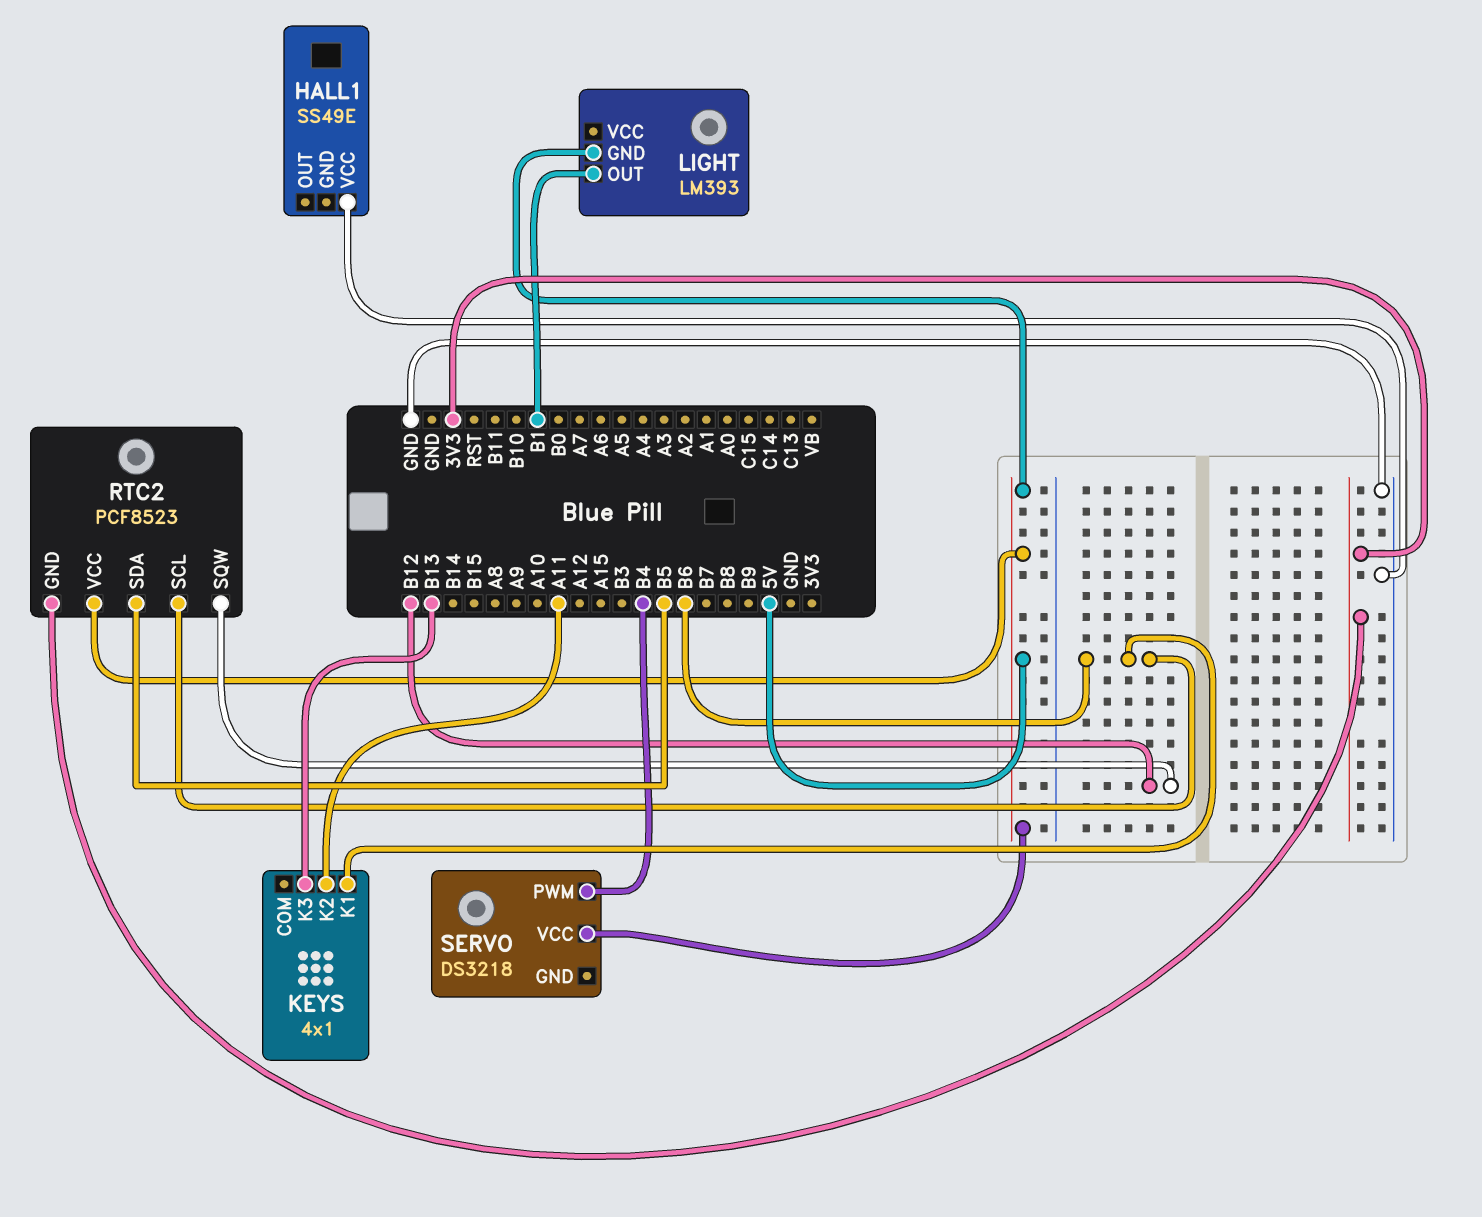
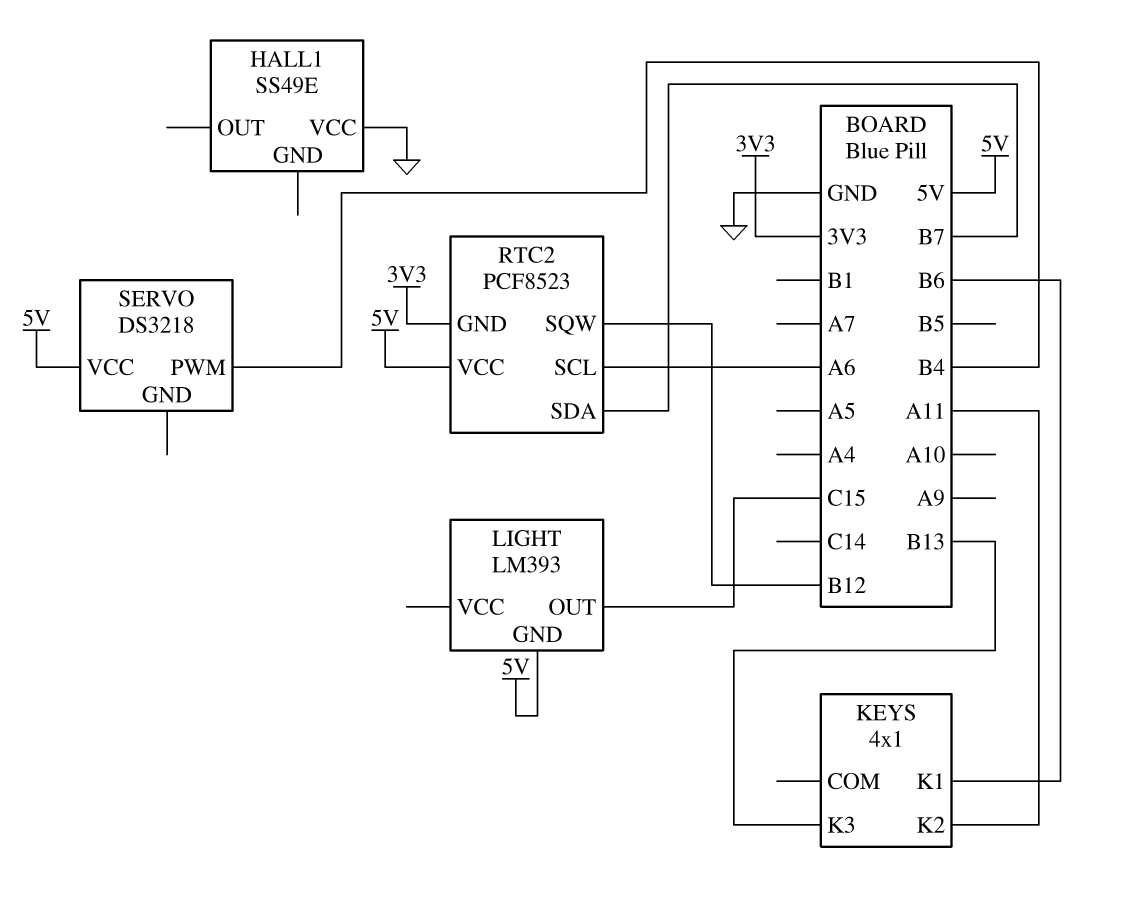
LIGHT pin OUT: B1 -> C15
RTC2 pin SCL: B6 -> A6
RTC2 pin SDA: B5 -> B7

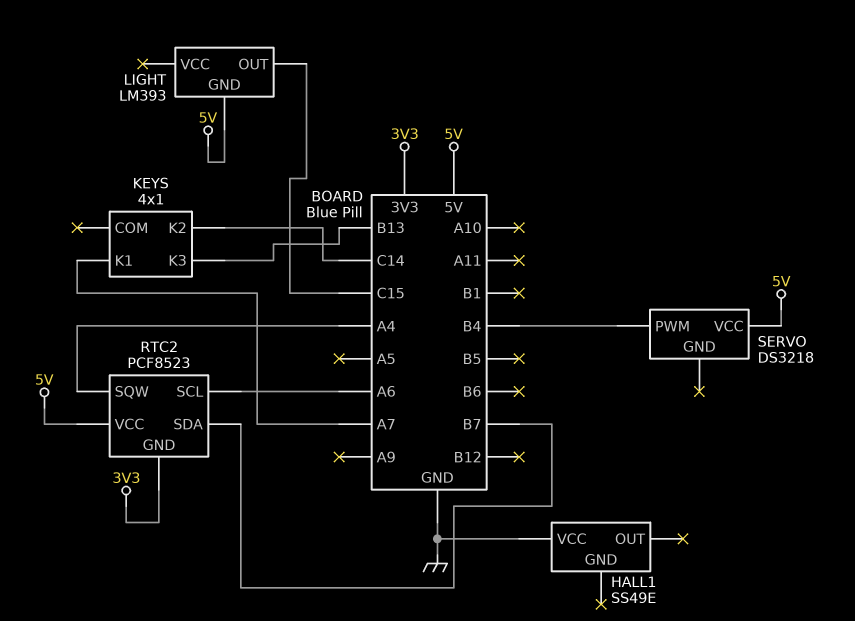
KEYS pin K1: B6 -> A7
KEYS pin K2: A11 -> C14
RTC2 pin SQW: B12 -> A4

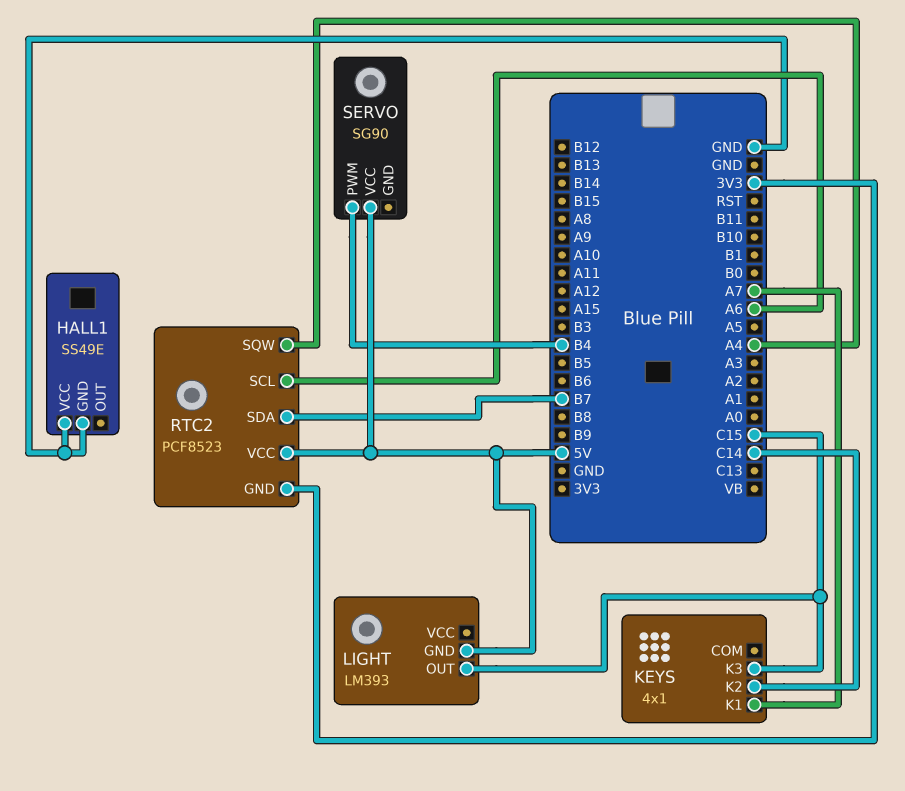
HALL1 pin GND: none -> GND
KEYS pin K3: B13 -> C15
SERVO: DS3218 -> SG90

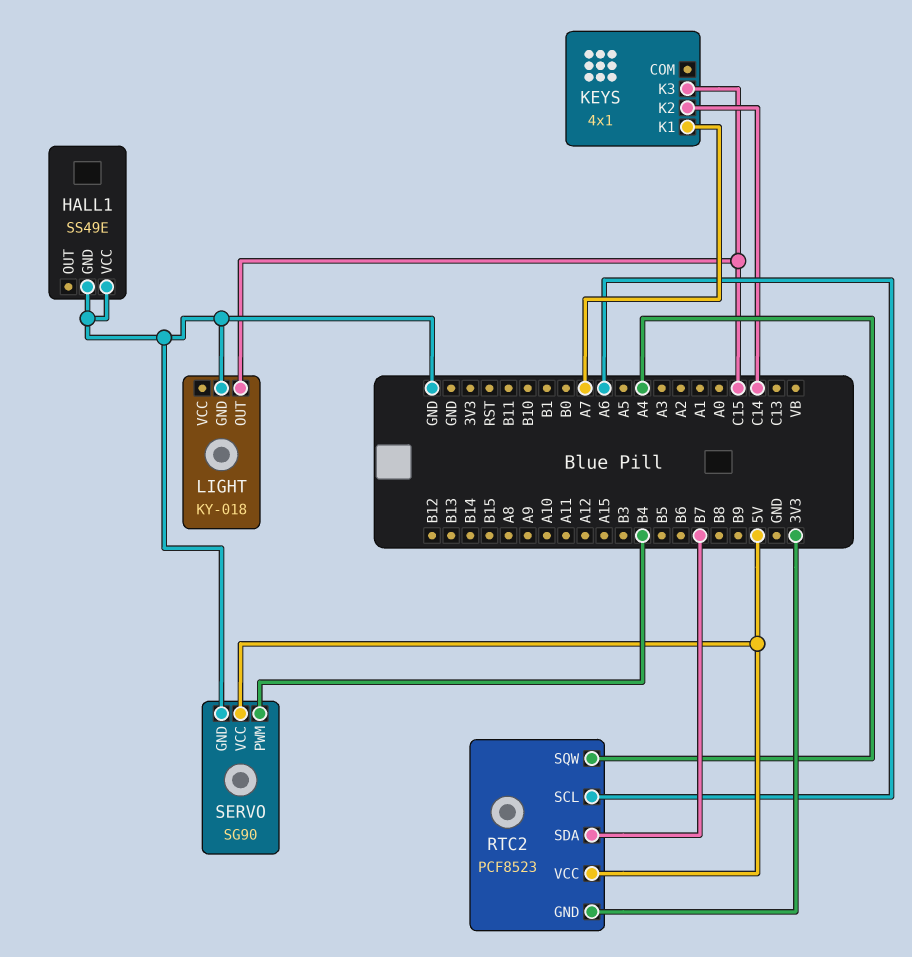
LIGHT: LM393 -> KY-018
LIGHT pin GND: 5V -> GND
SERVO pin GND: none -> GND

